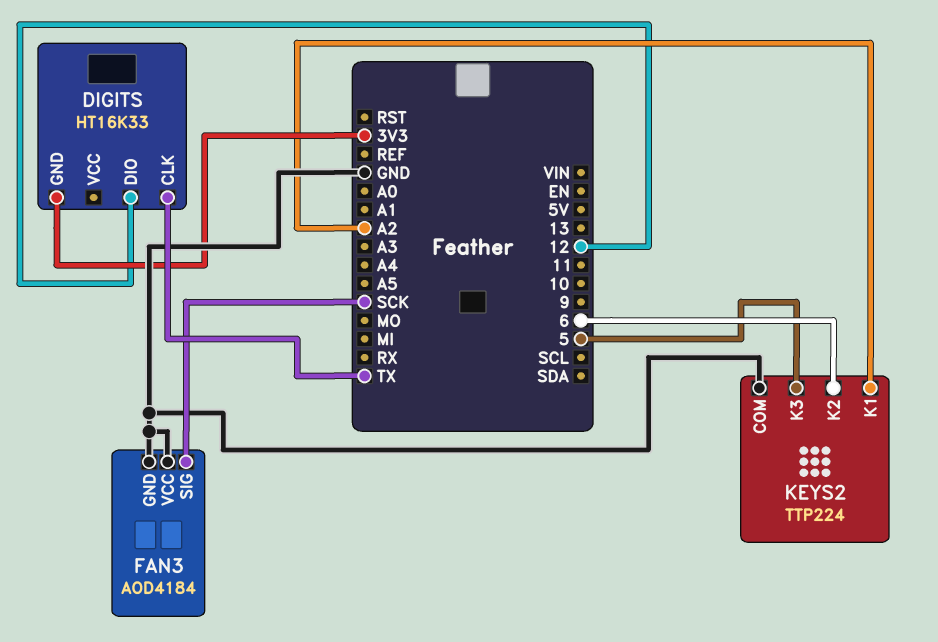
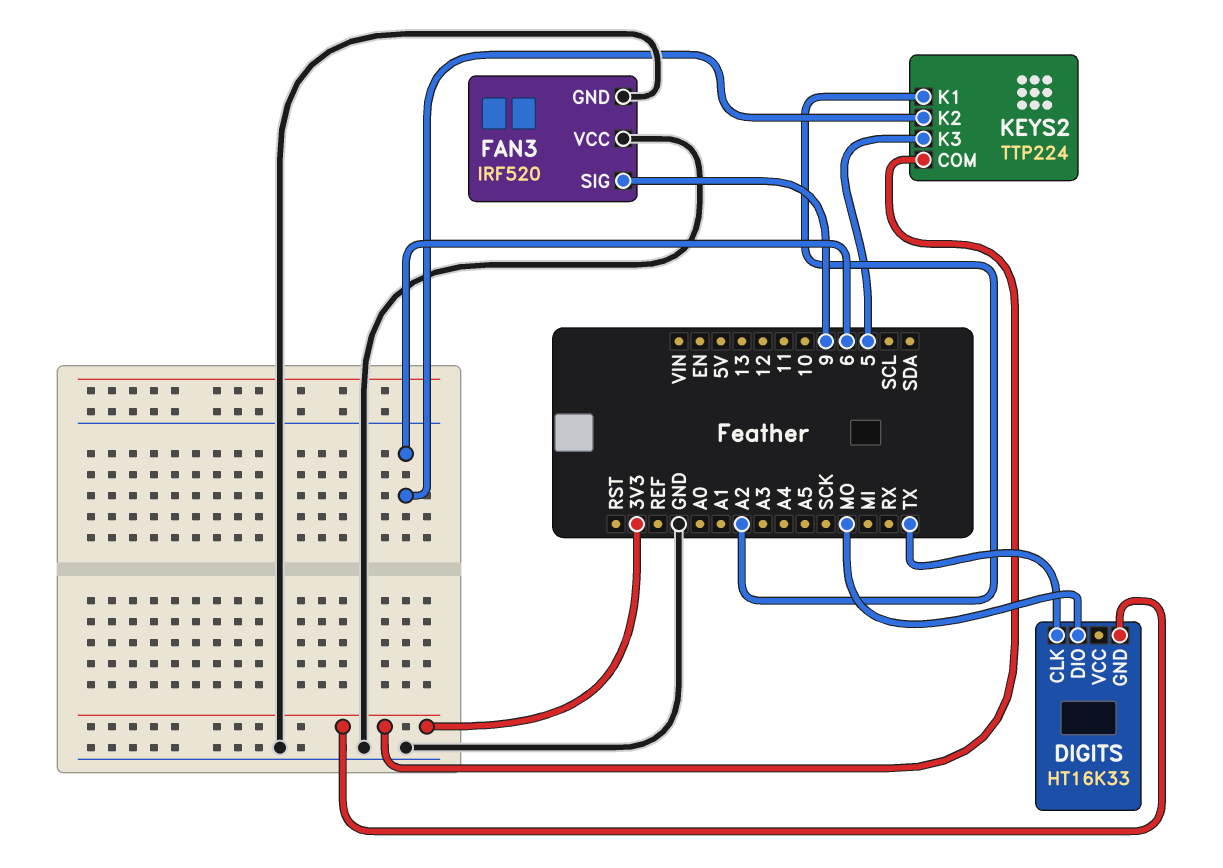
DIGITS pin DIO: 12 -> MO
FAN3: AOD4184 -> IRF520
FAN3 pin SIG: SCK -> 9
KEYS2 pin COM: GND -> 3V3

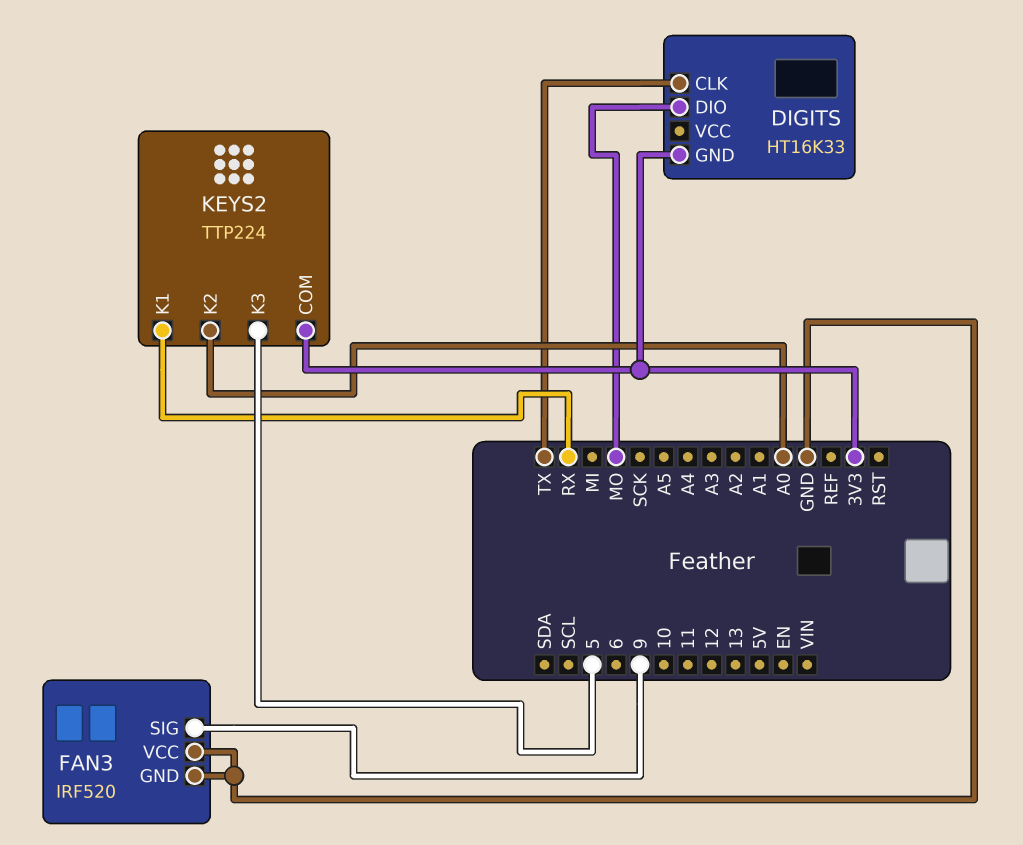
KEYS2 pin K1: A2 -> RX
KEYS2 pin K2: 6 -> A0

